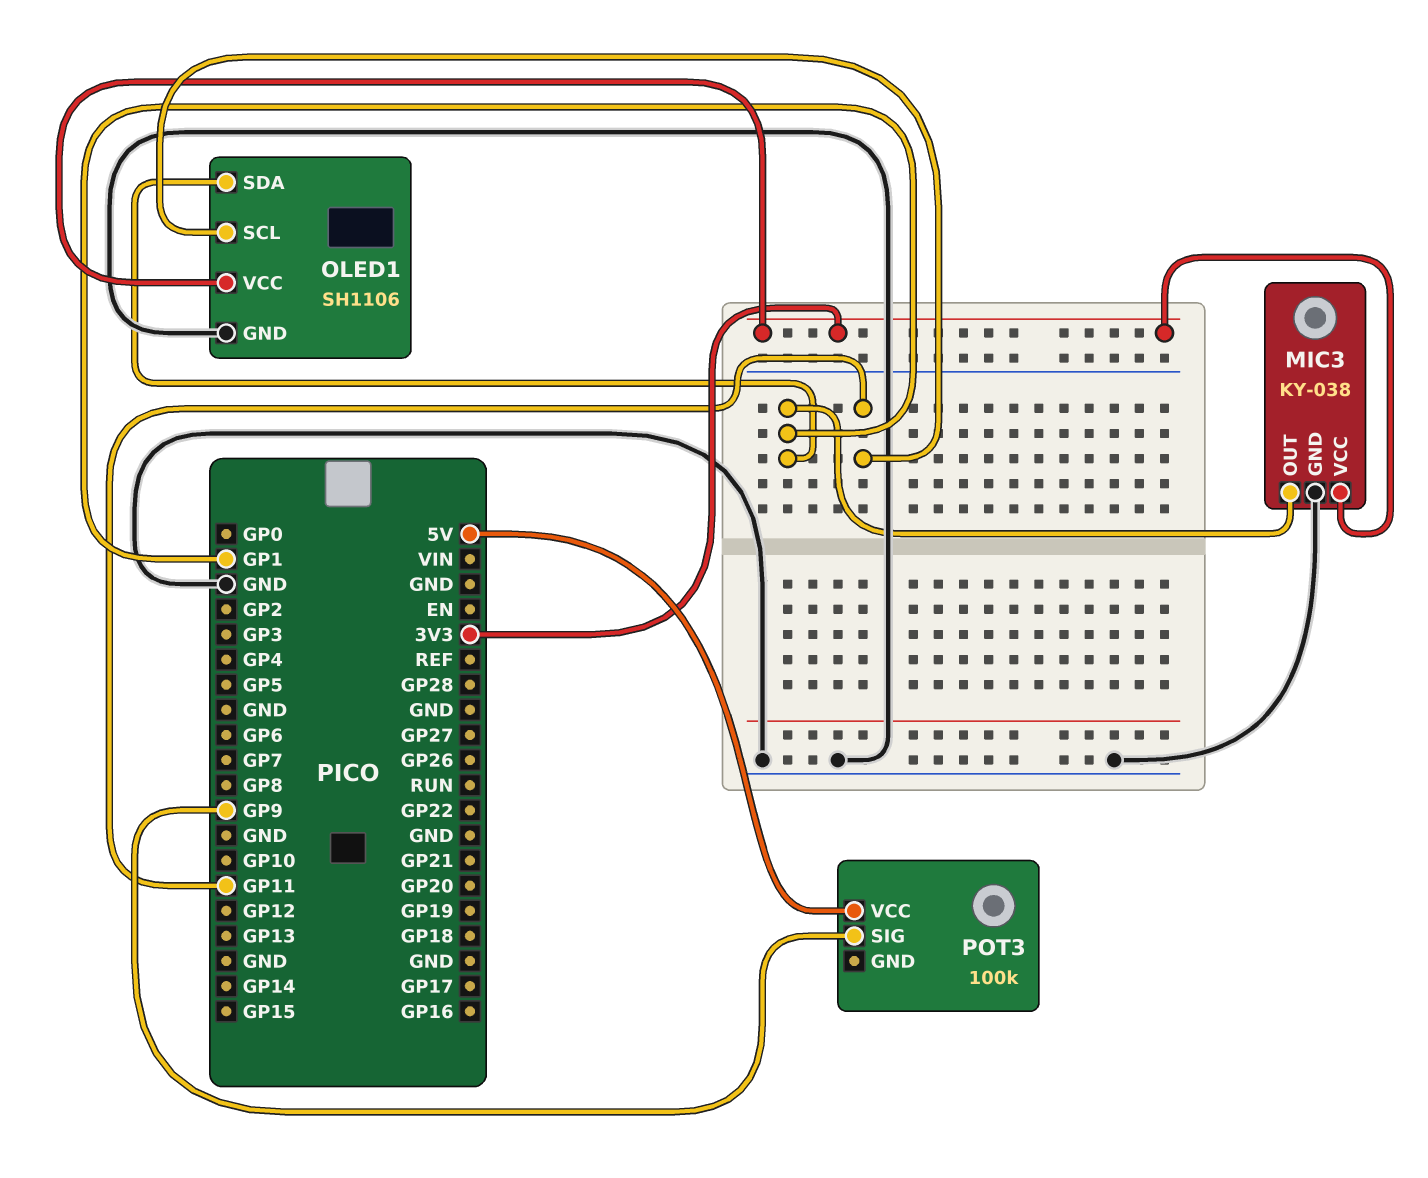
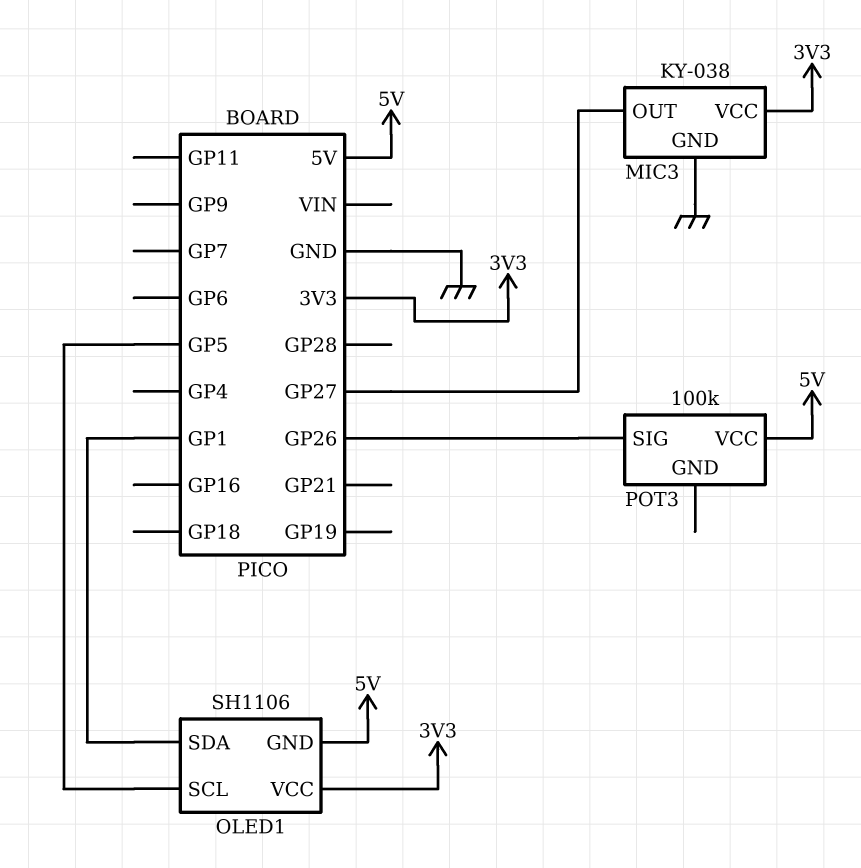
MIC3 pin OUT: GP1 -> GP27
OLED1 pin GND: GND -> 5V
OLED1 pin SCL: GP11 -> GP5
POT3 pin SIG: GP9 -> GP26

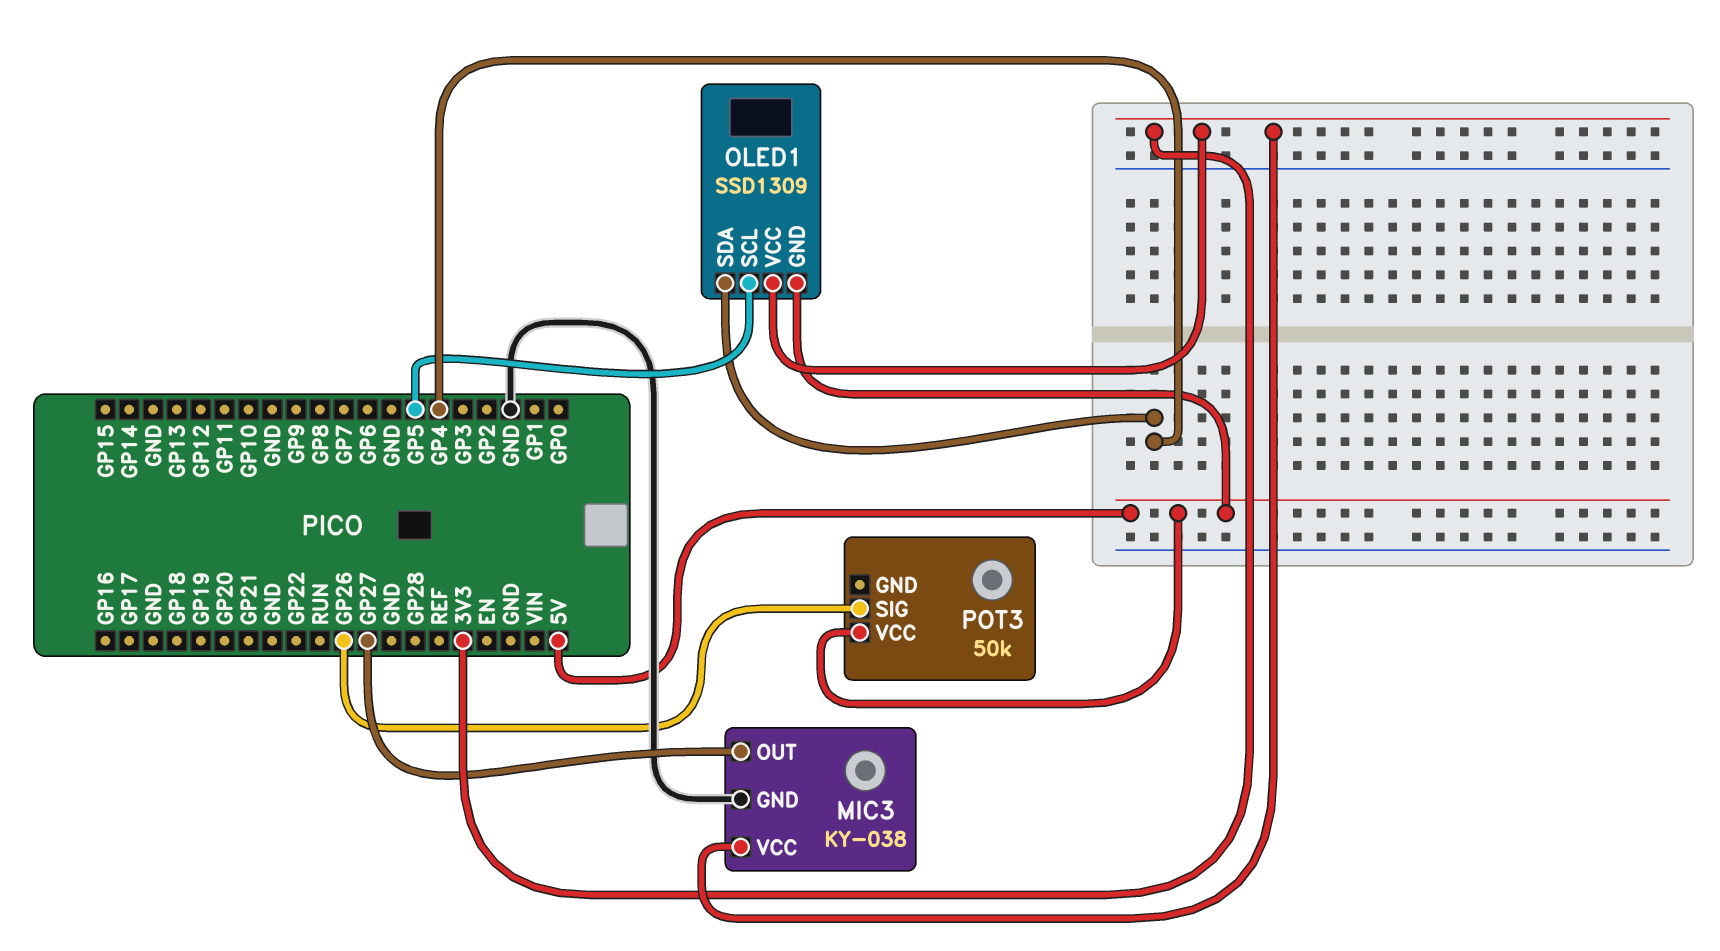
OLED1: SH1106 -> SSD1309
OLED1 pin SDA: GP1 -> GP4
POT3: 100k -> 50k

